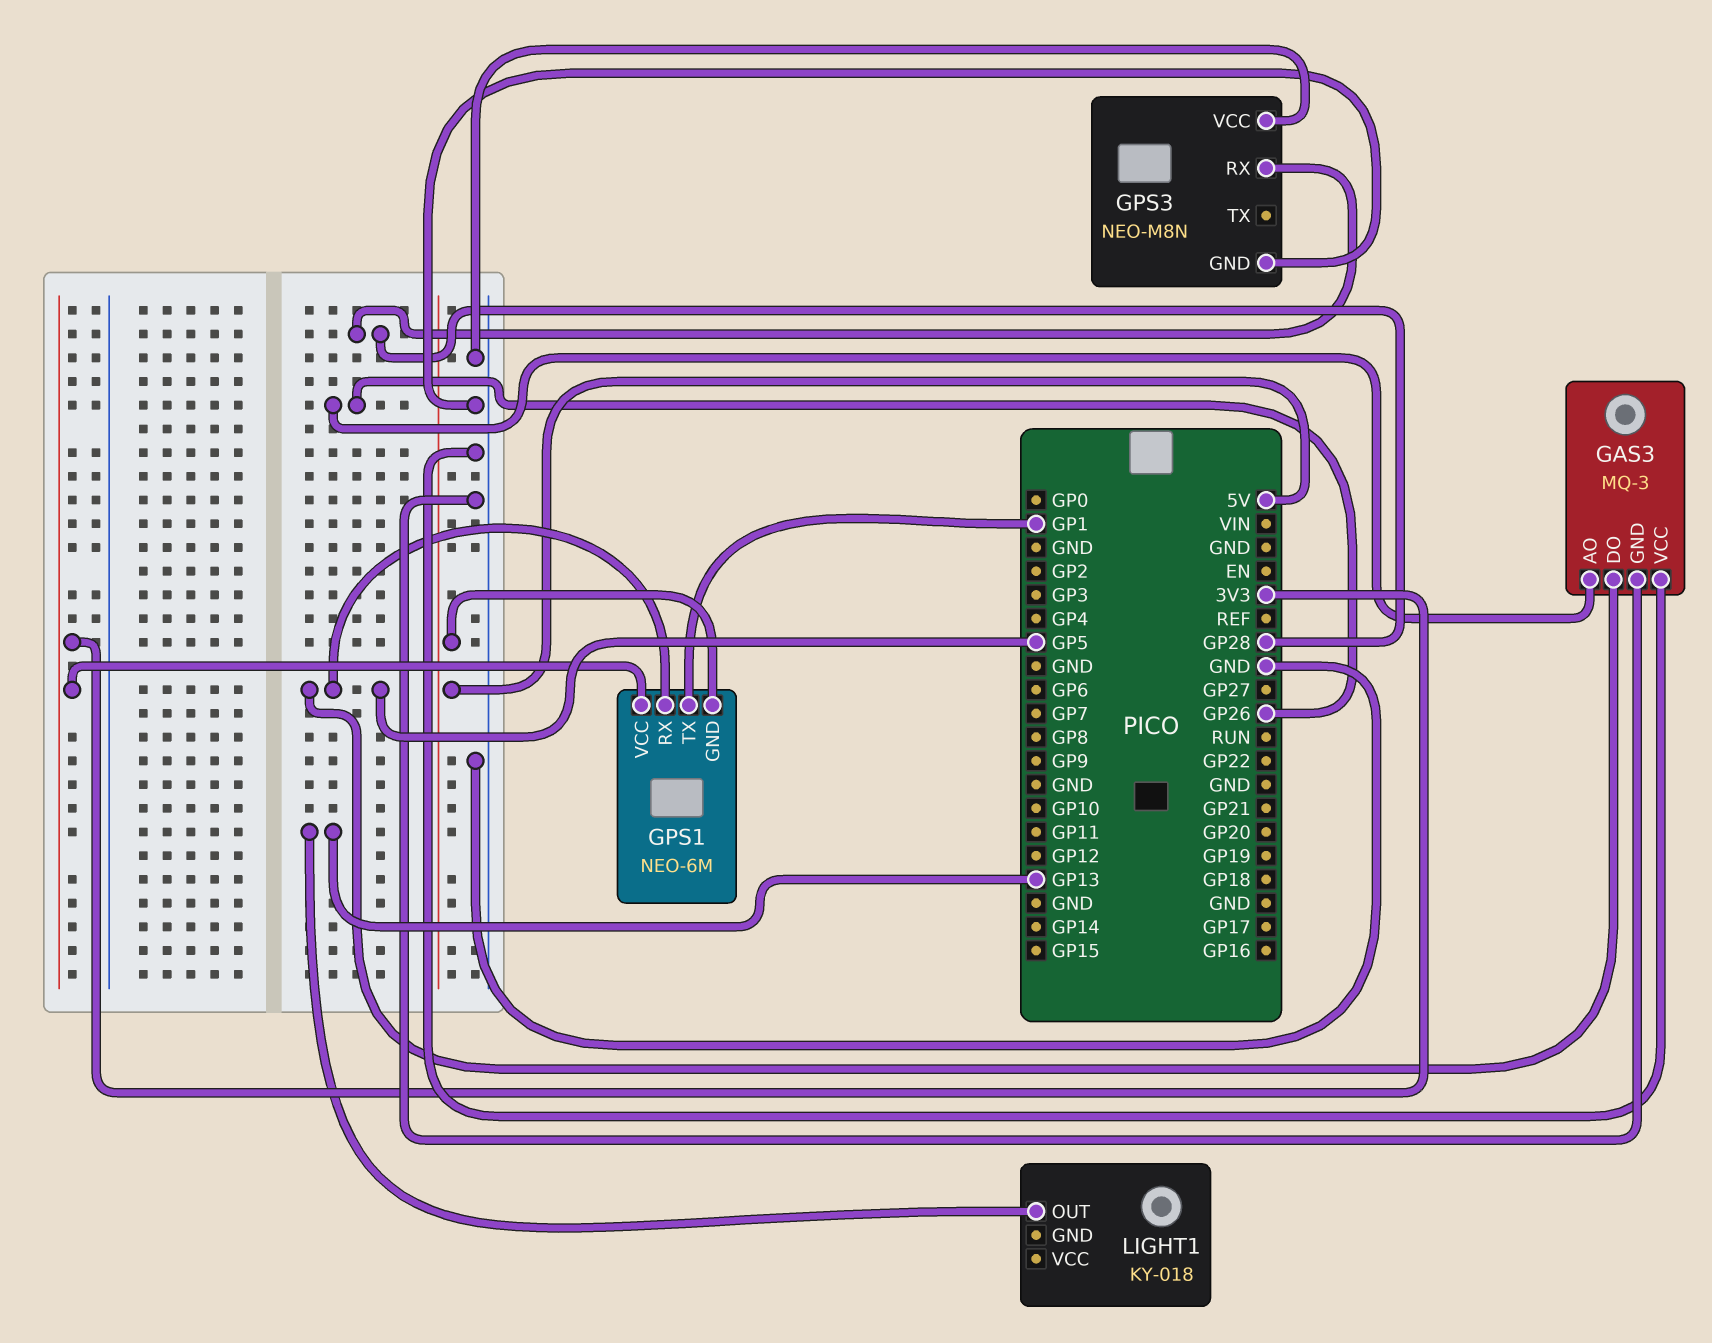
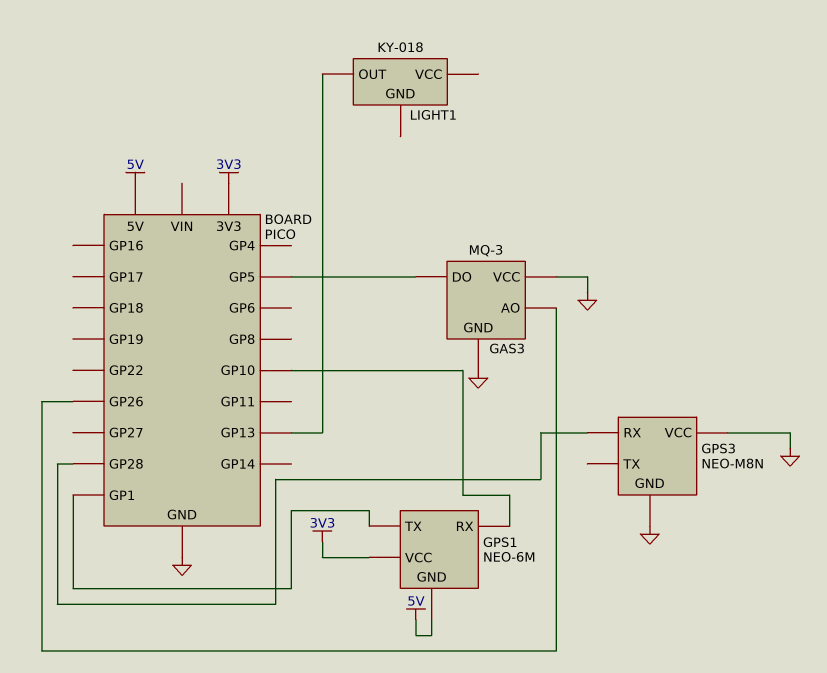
GPS1 pin RX: GP5 -> GP10

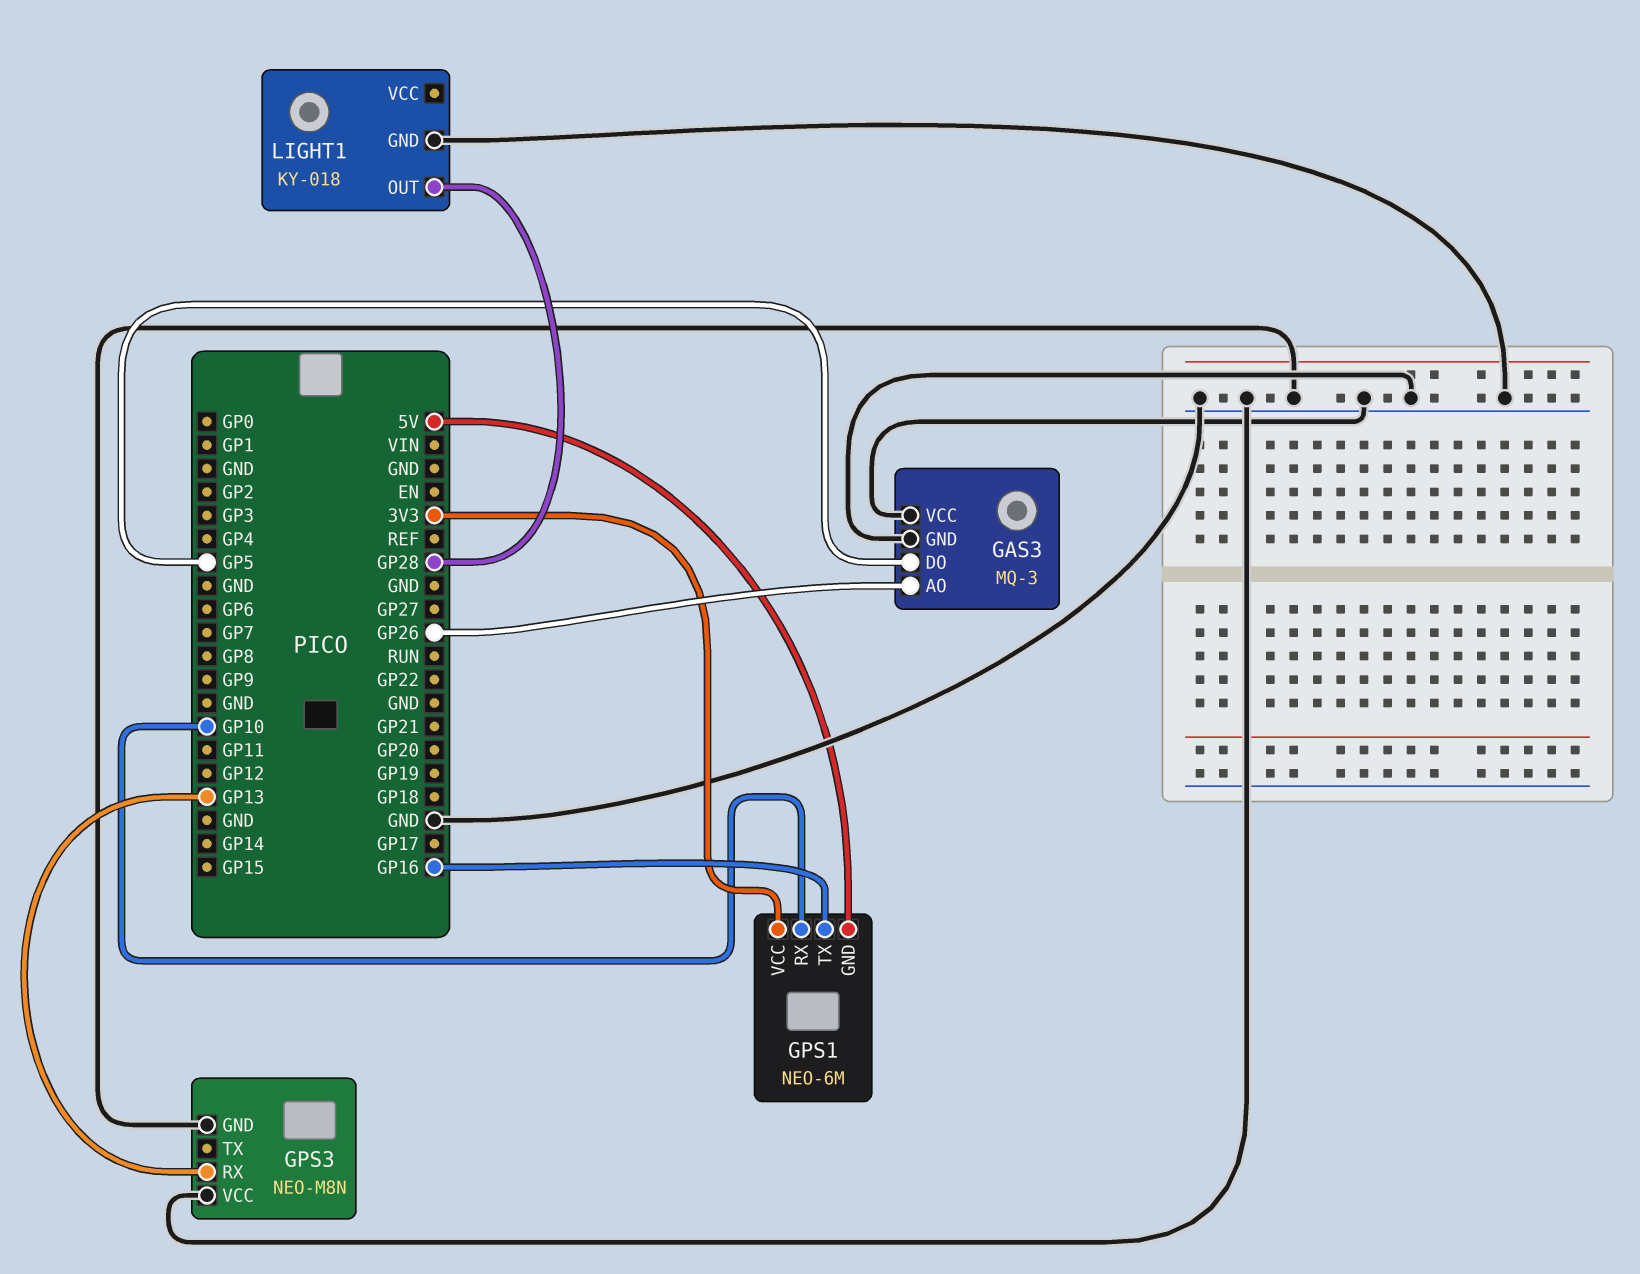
GPS1 pin TX: GP1 -> GP16
GPS3 pin RX: GP28 -> GP13
LIGHT1 pin GND: none -> GND
LIGHT1 pin OUT: GP13 -> GP28

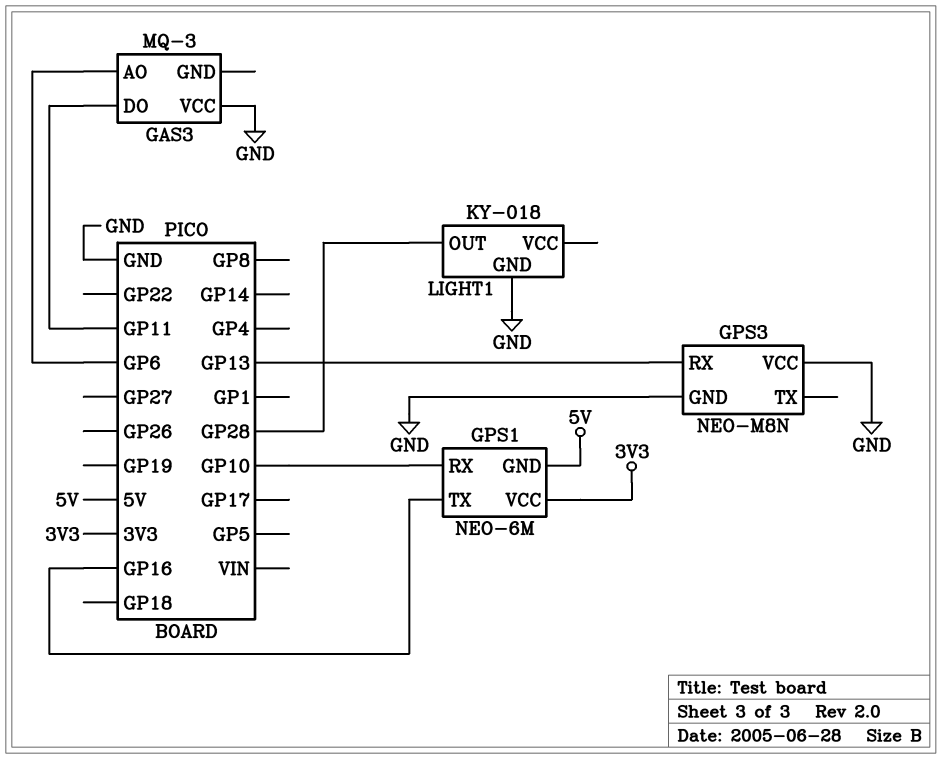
GAS3 pin AO: GP26 -> GP6
GAS3 pin DO: GP5 -> GP11
GAS3 pin GND: GND -> none

